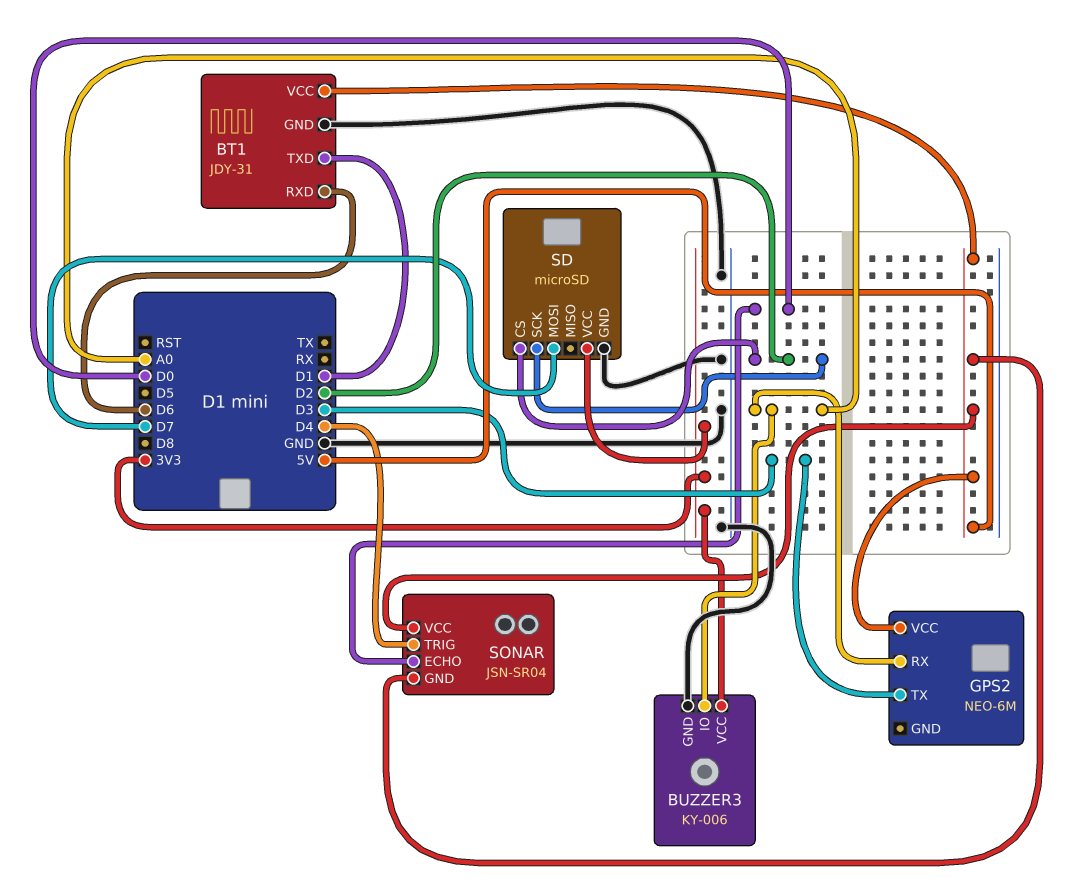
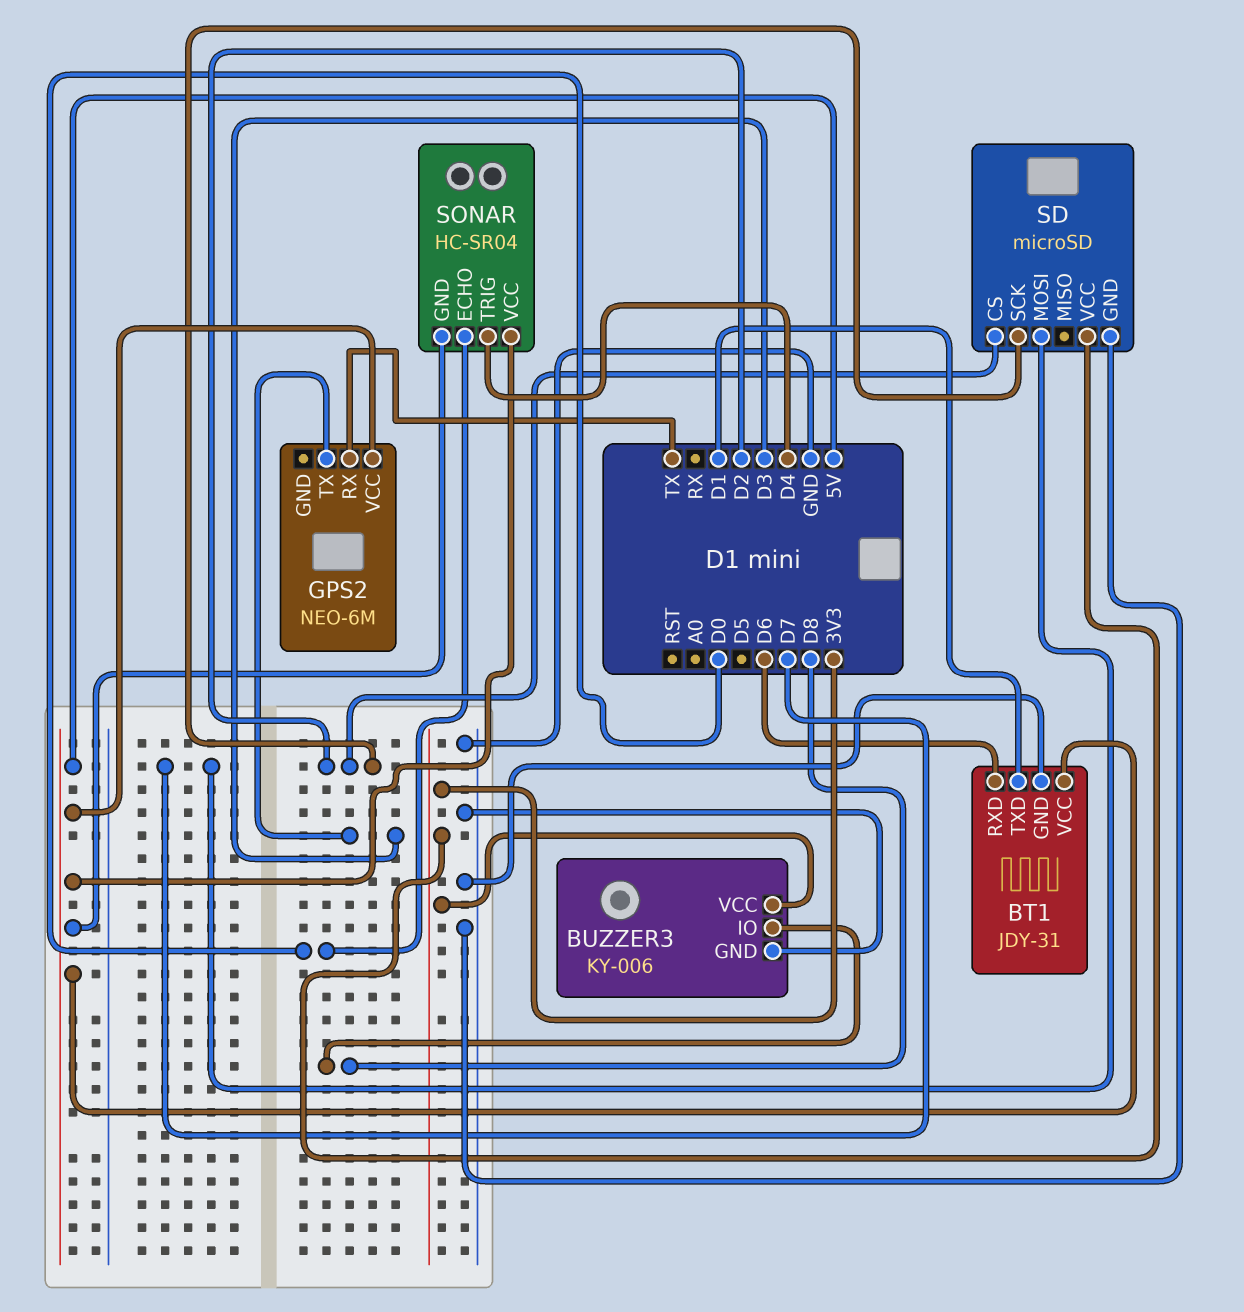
BUZZER3 pin IO: A0 -> D8
GPS2 pin RX: A0 -> TX
SONAR: JSN-SR04 -> HC-SR04

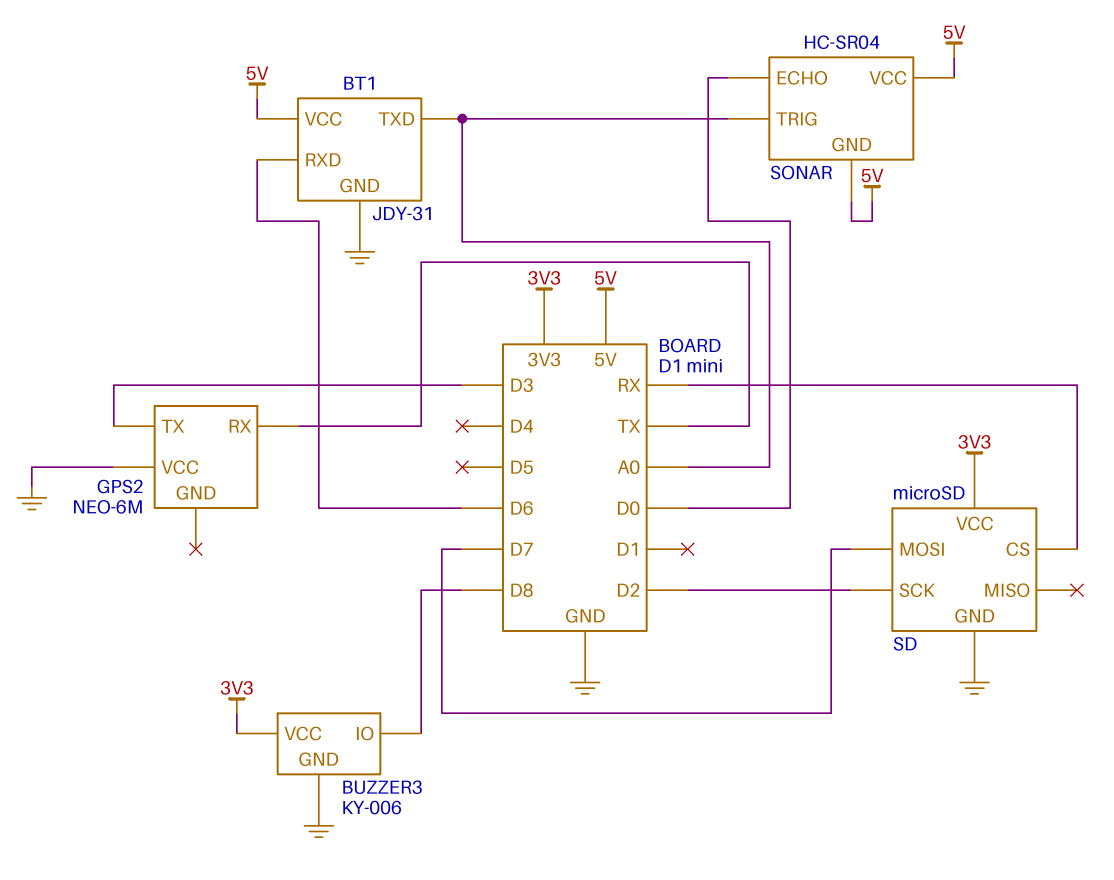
BT1 pin TXD: D1 -> A0
GPS2 pin VCC: 5V -> GND
SD pin CS: D2 -> RX
SONAR pin TRIG: D4 -> A0

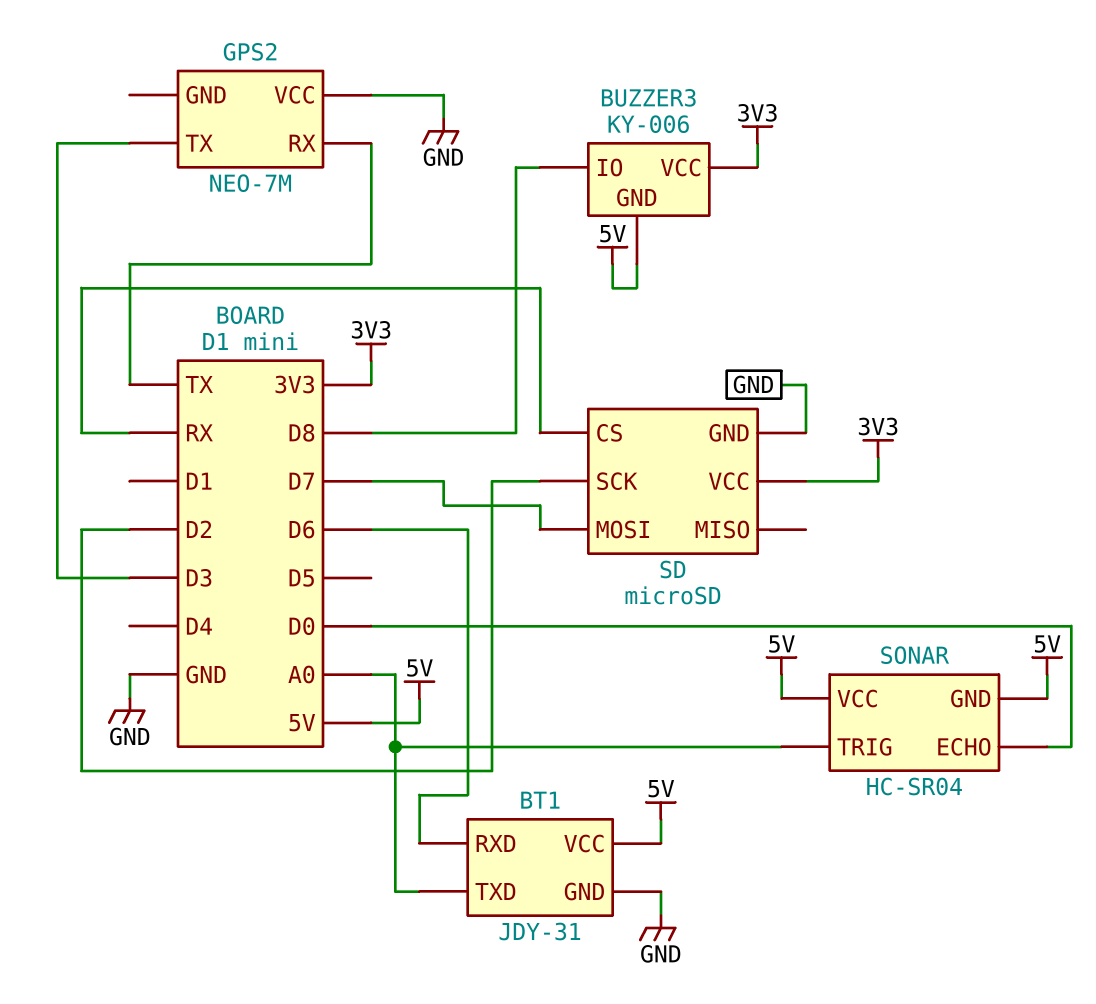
BUZZER3 pin GND: GND -> 5V
GPS2: NEO-6M -> NEO-7M

